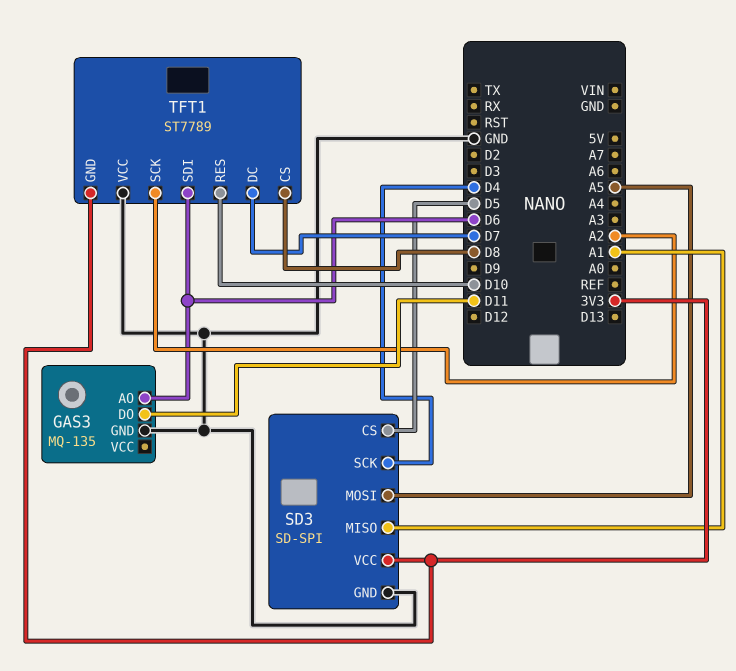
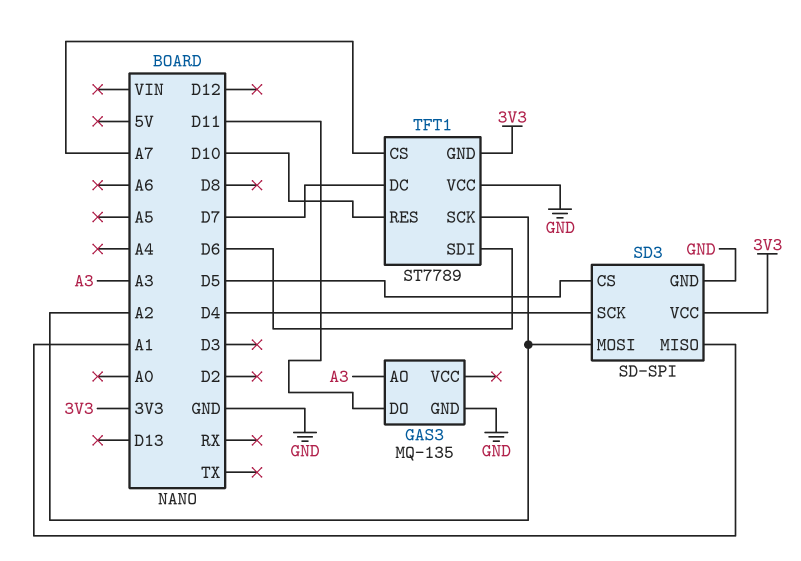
GAS3 pin AO: D6 -> A3
SD3 pin MOSI: A5 -> A2
TFT1 pin CS: D8 -> A7

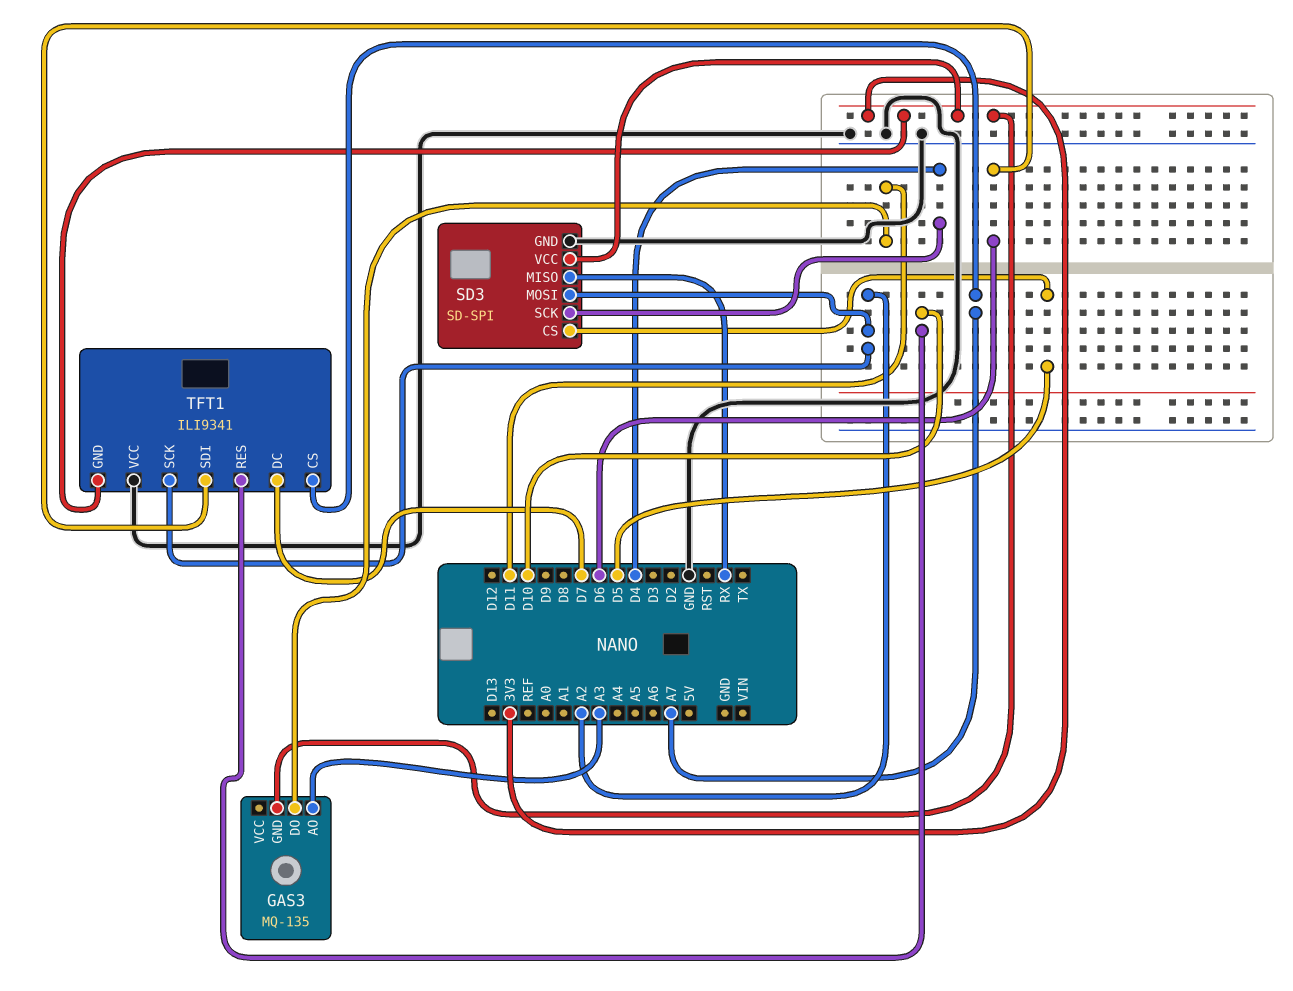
GAS3 pin GND: GND -> 3V3
SD3 pin MISO: A1 -> RX
TFT1: ST7789 -> ILI9341

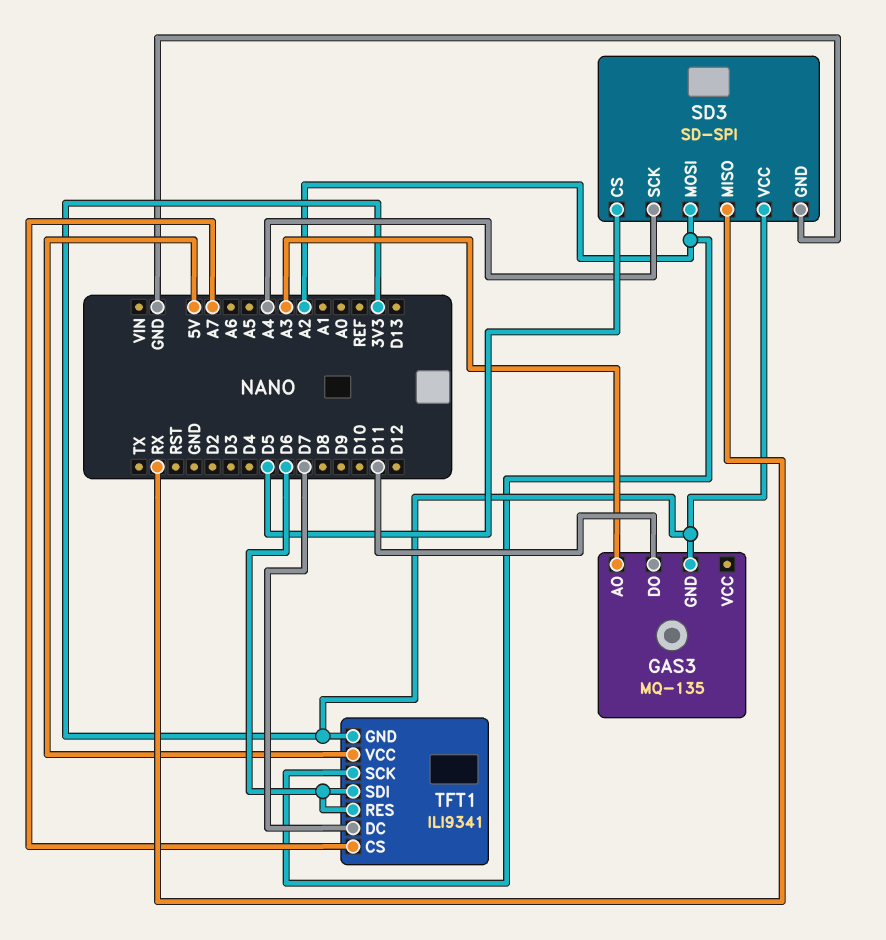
SD3 pin SCK: D4 -> A4
TFT1 pin RES: D10 -> D6
TFT1 pin VCC: GND -> 5V

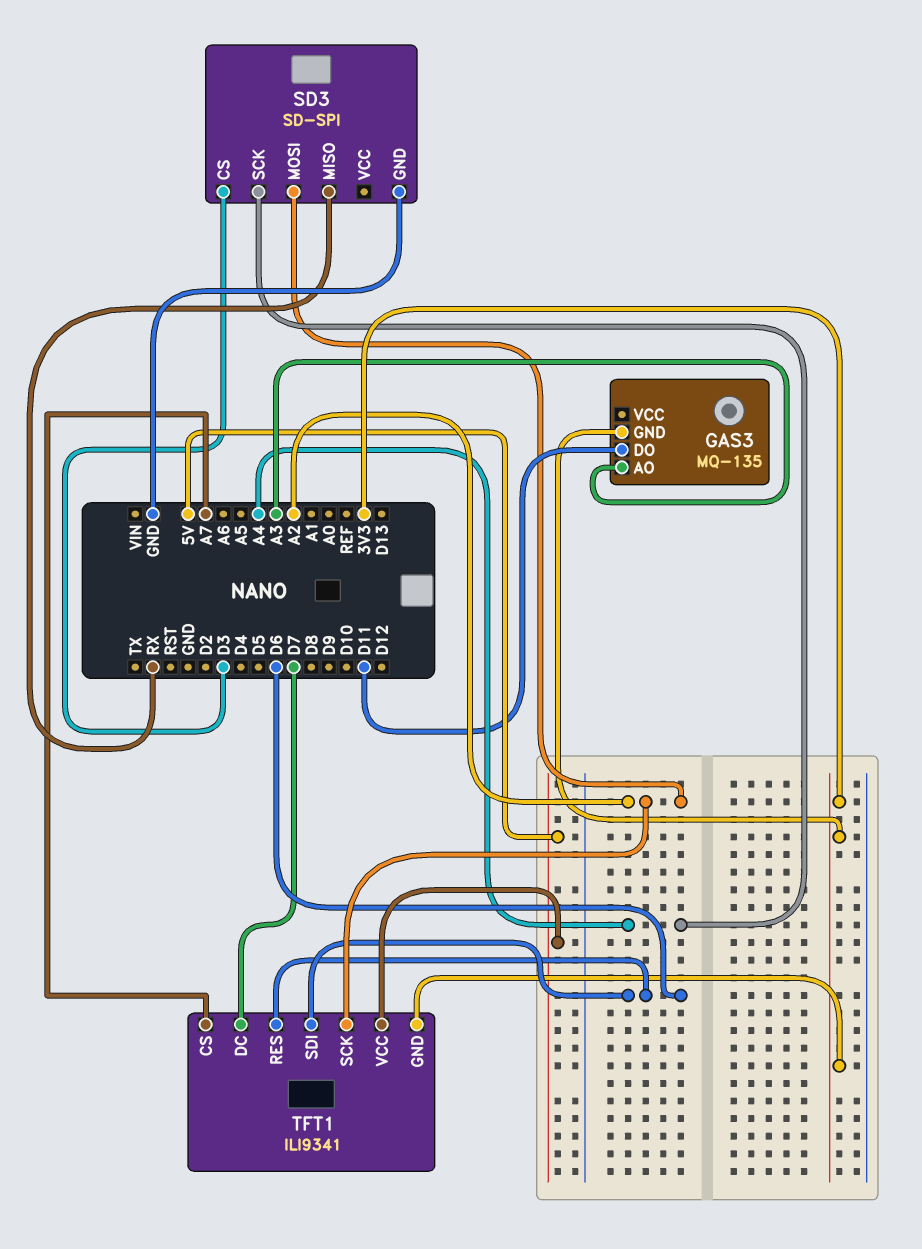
SD3 pin CS: D5 -> D3
SD3 pin VCC: 3V3 -> none

